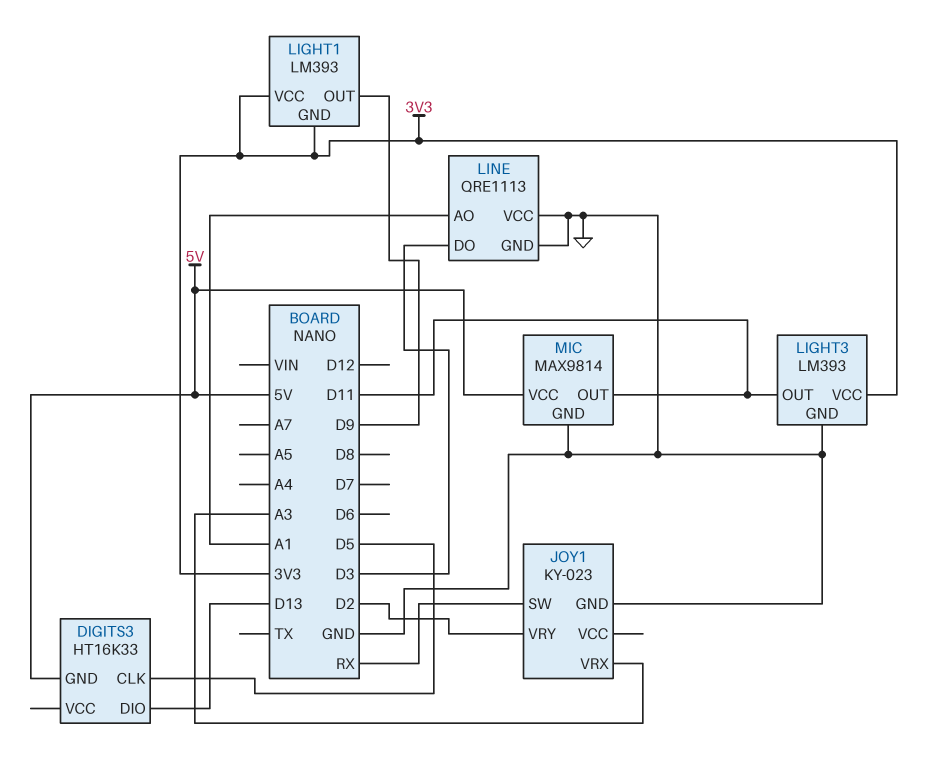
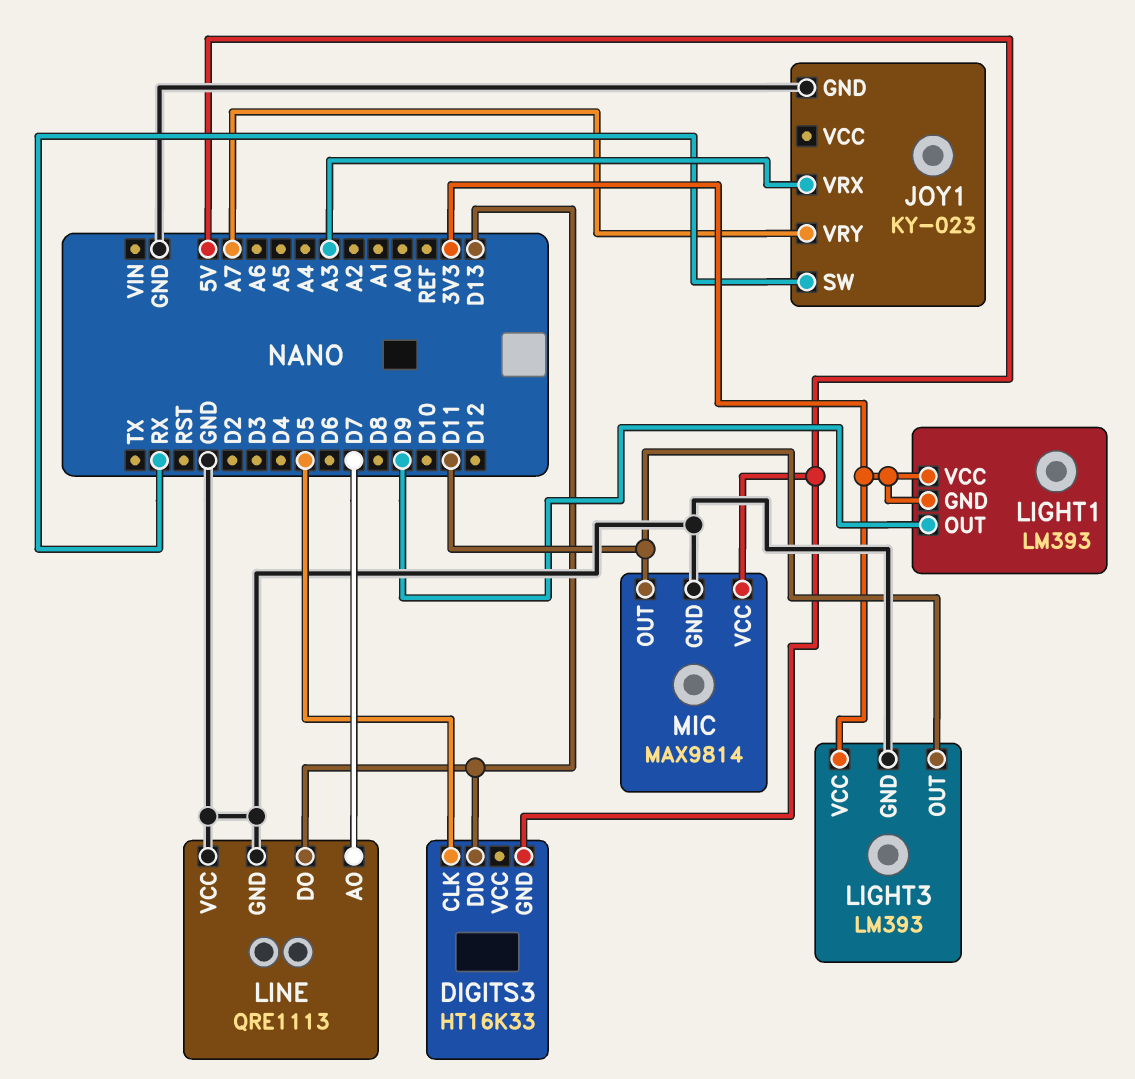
JOY1 pin VRY: D2 -> A7
LINE pin AO: A1 -> D7
LINE pin DO: D3 -> D13

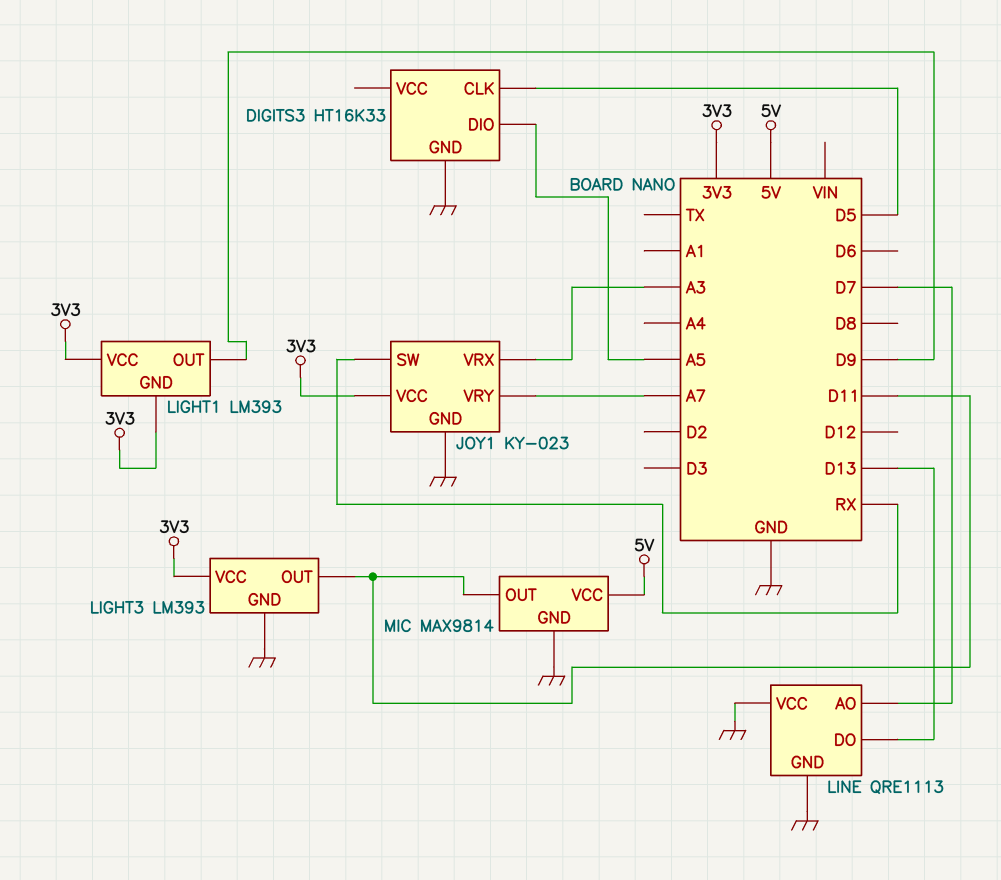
DIGITS3 pin DIO: D13 -> A5
DIGITS3 pin GND: 5V -> GND
JOY1 pin VCC: none -> 3V3

